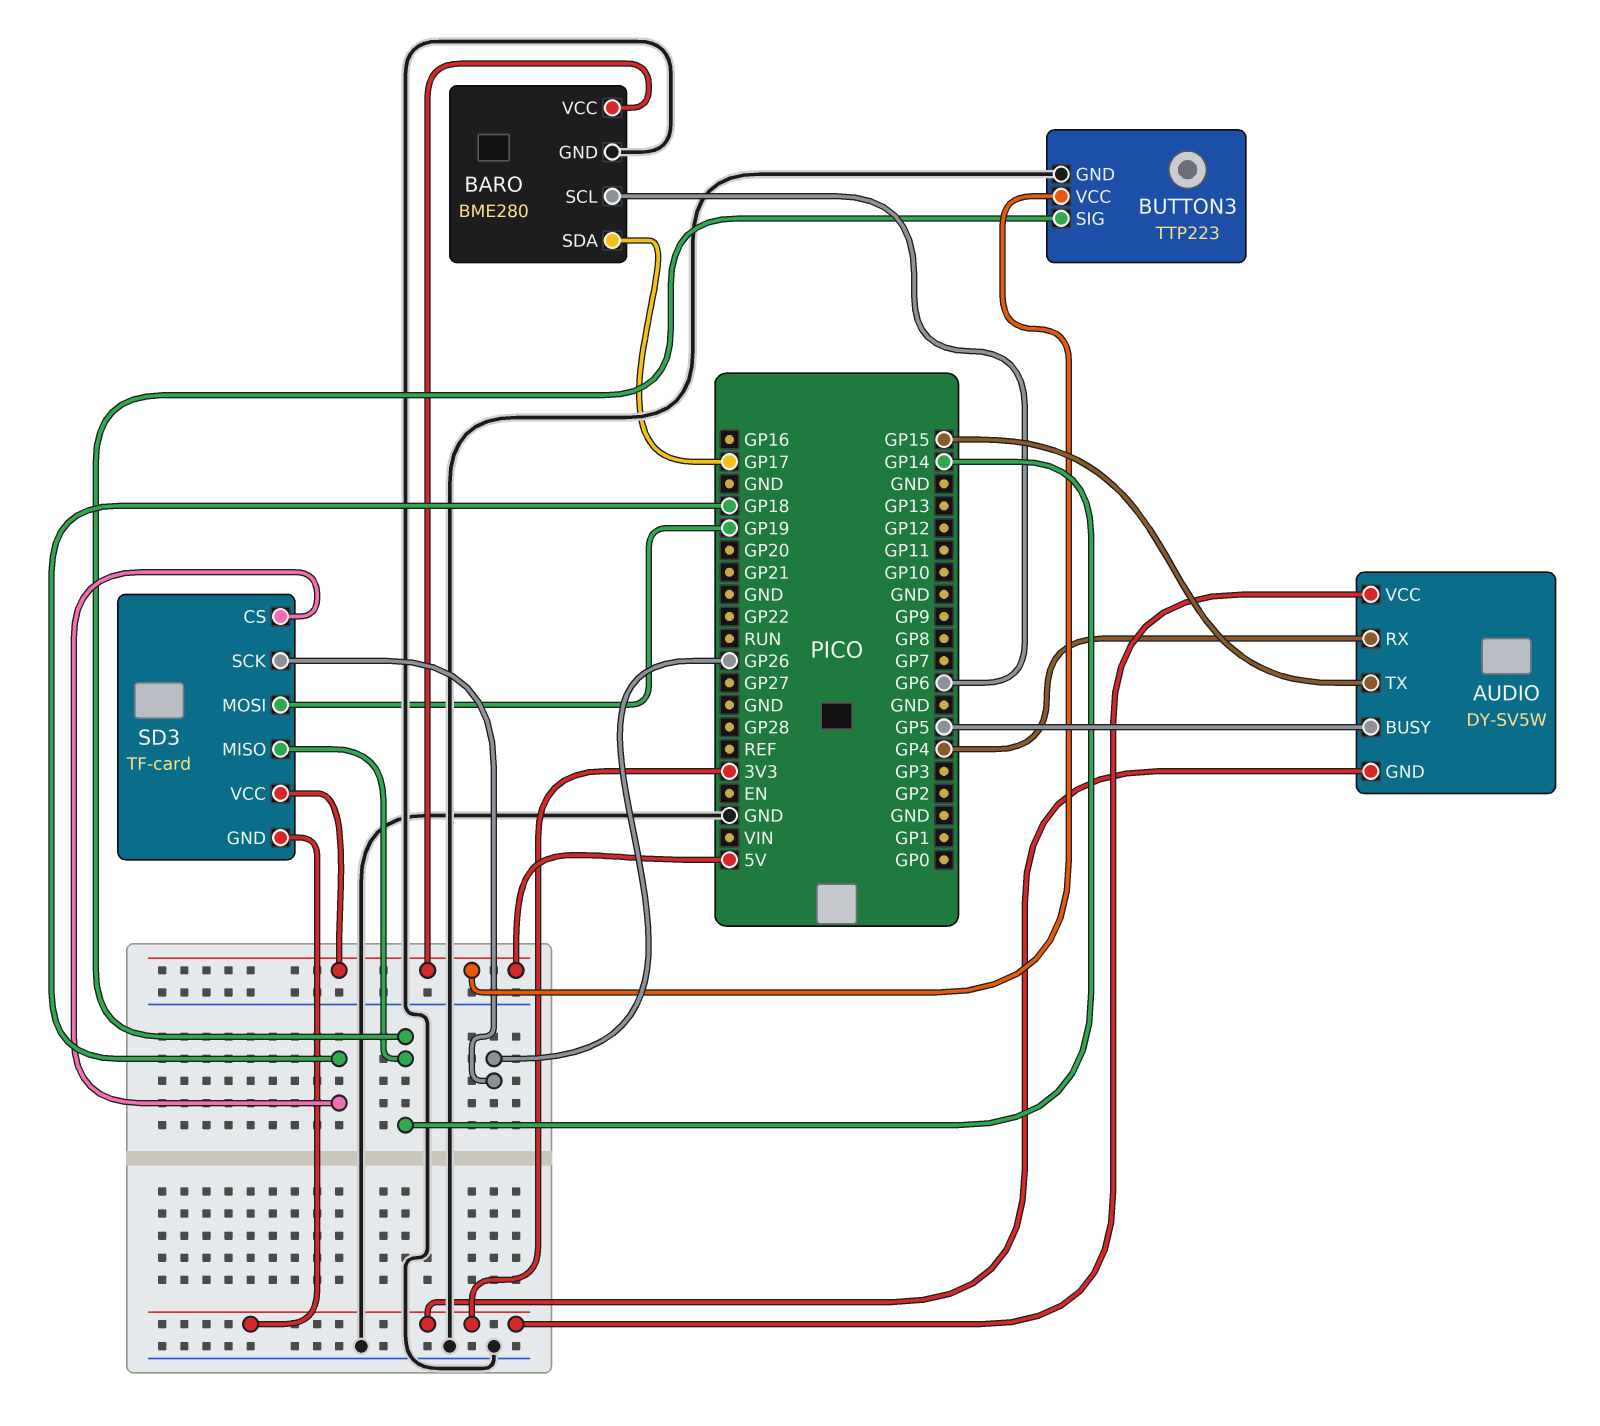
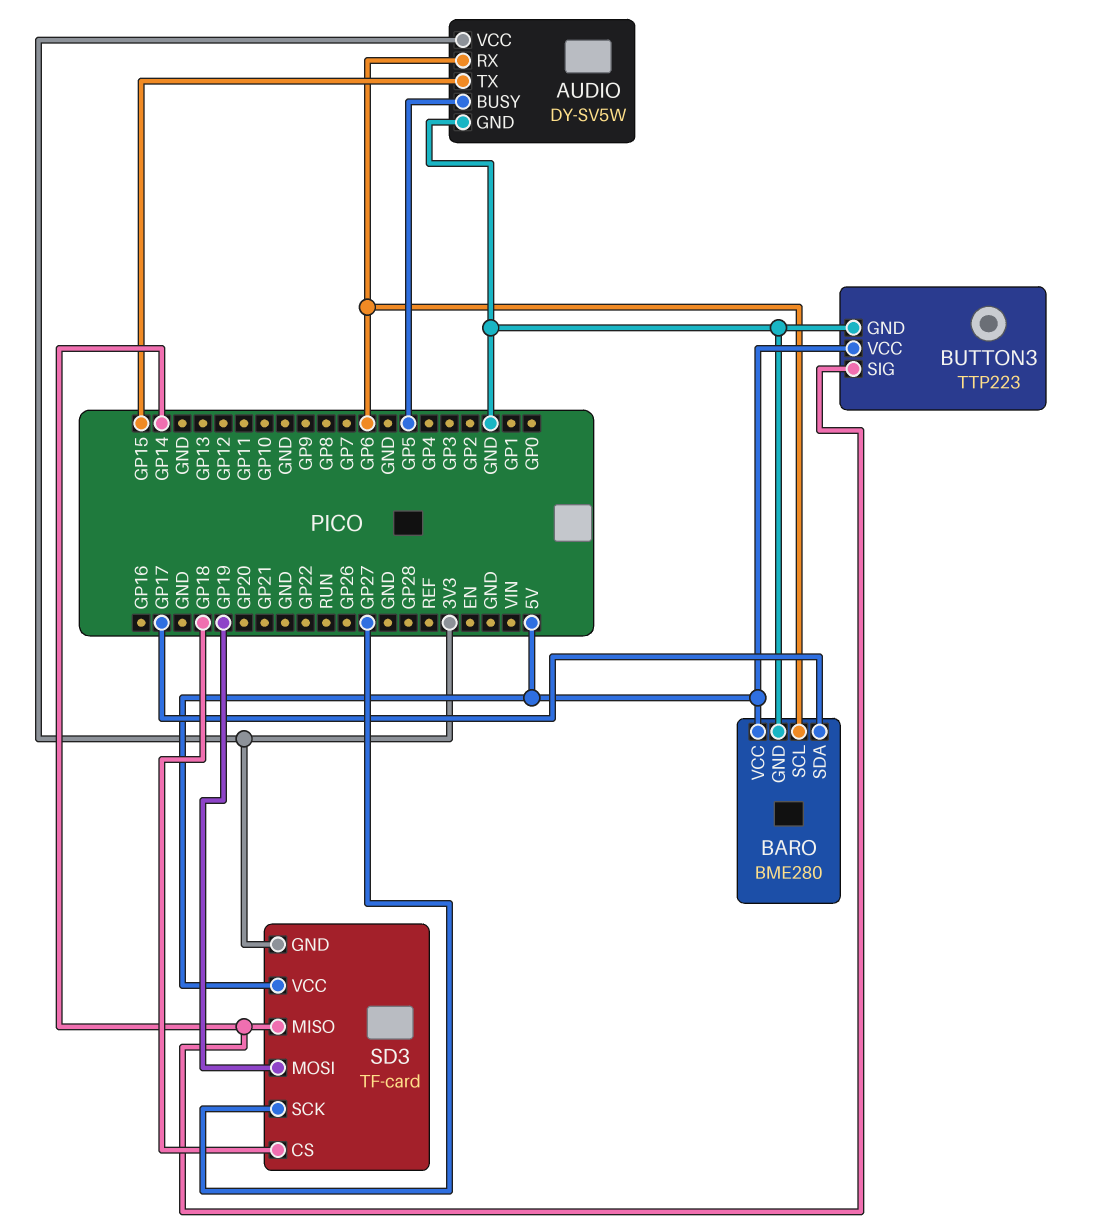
AUDIO pin GND: 3V3 -> GND
AUDIO pin RX: GP4 -> GP6
SD3 pin SCK: GP26 -> GP27

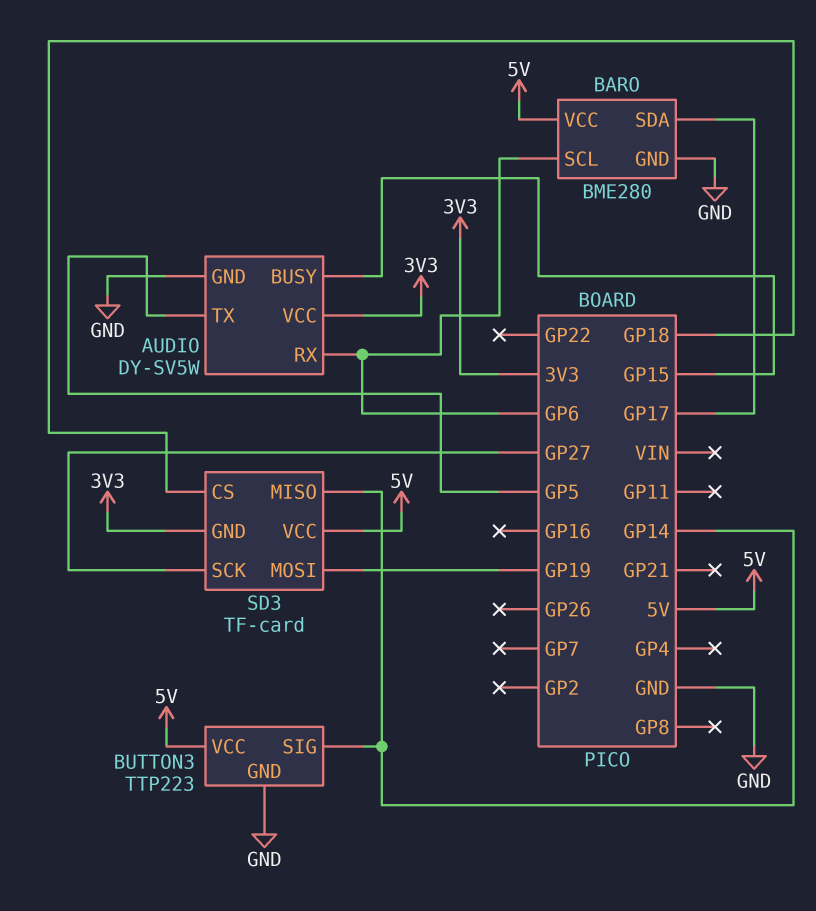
AUDIO pin BUSY: GP5 -> GP15
AUDIO pin TX: GP15 -> GP5

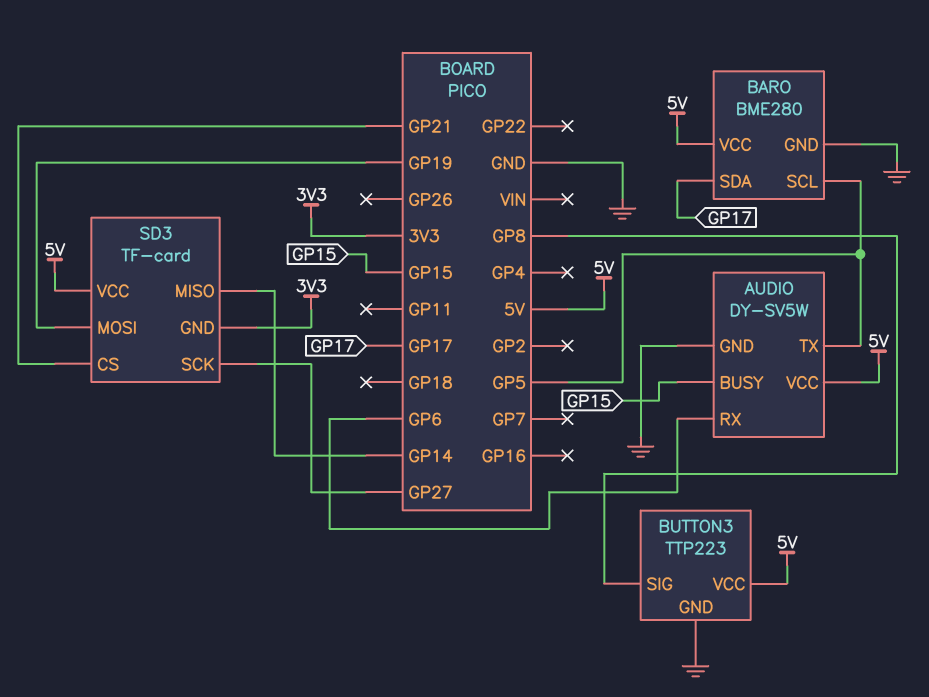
AUDIO pin VCC: 3V3 -> 5V
BARO pin SCL: GP6 -> GP5
BUTTON3 pin SIG: GP14 -> GP8
SD3 pin CS: GP18 -> GP21

